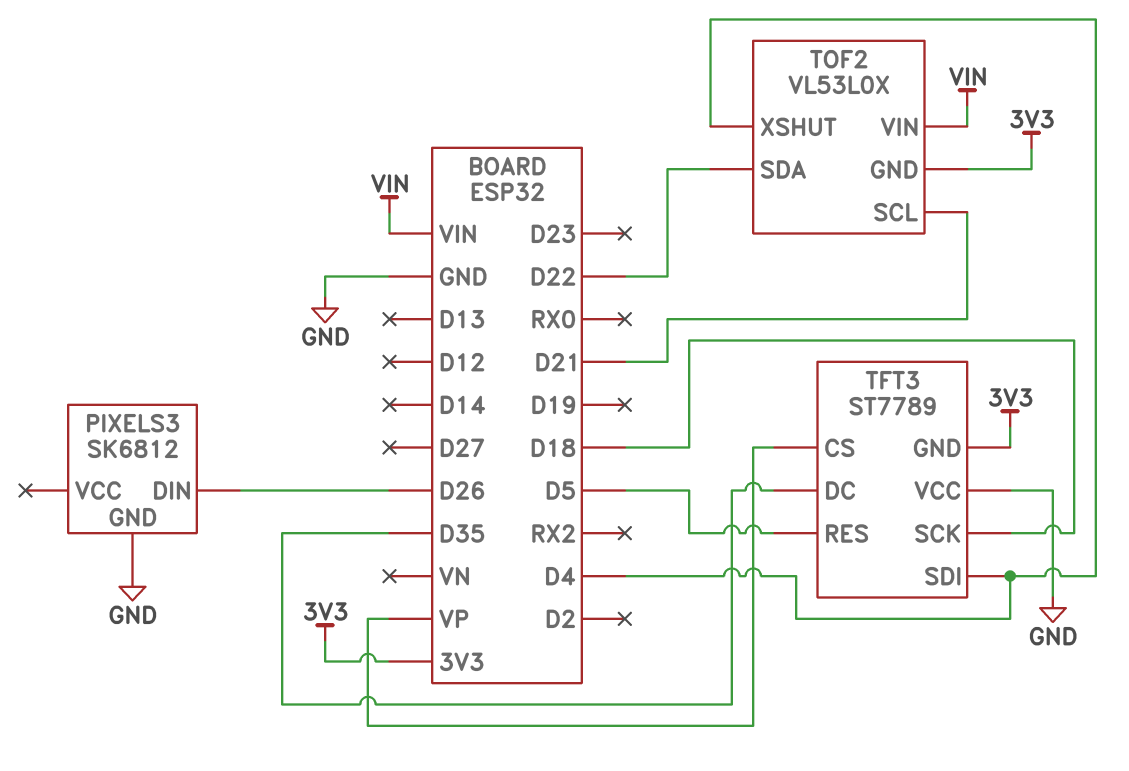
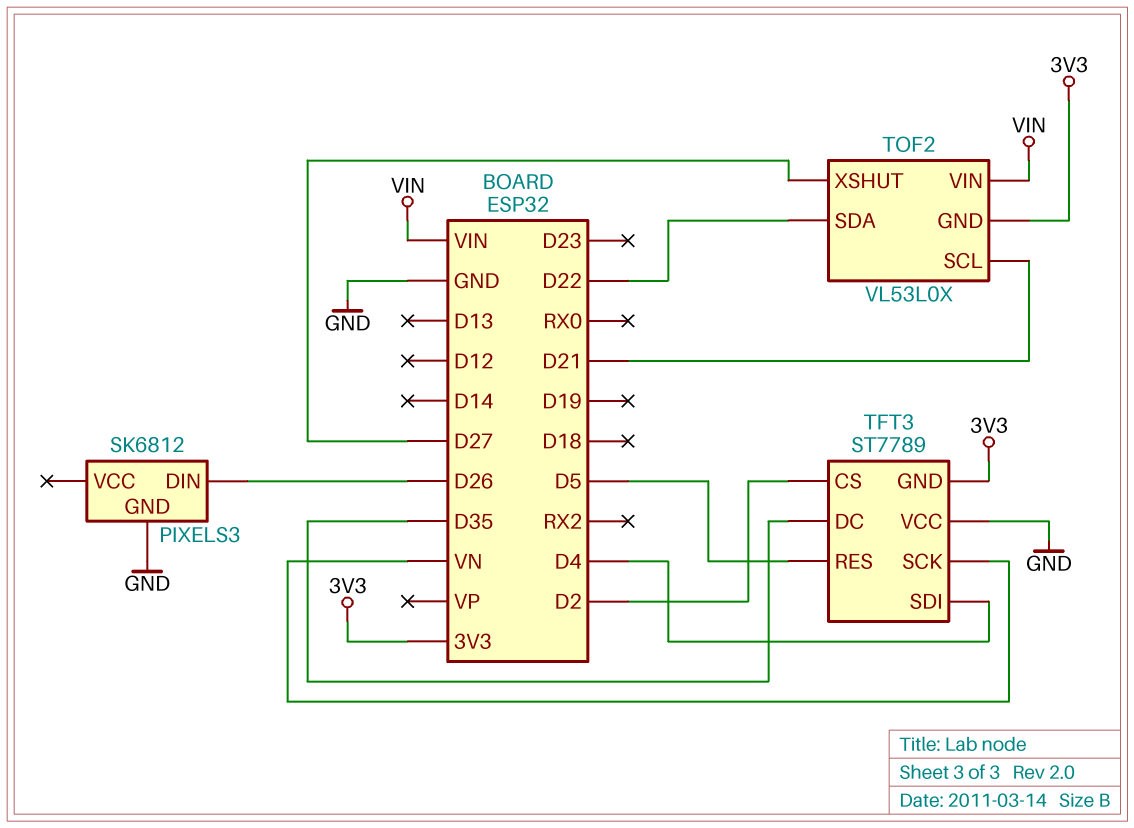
TFT3 pin CS: VP -> D2
TFT3 pin SCK: D18 -> VN
TOF2 pin XSHUT: D4 -> D27

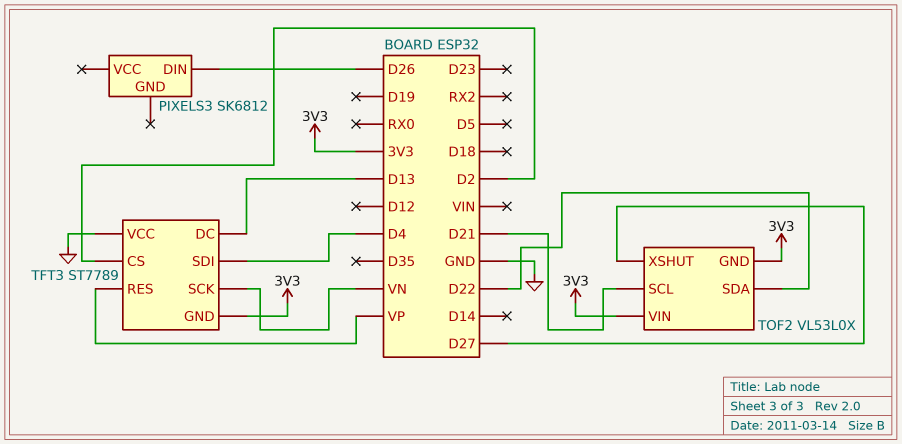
PIXELS3 pin GND: GND -> none
TFT3 pin DC: D35 -> D13
TFT3 pin RES: D5 -> VP
TOF2 pin VIN: VIN -> 3V3

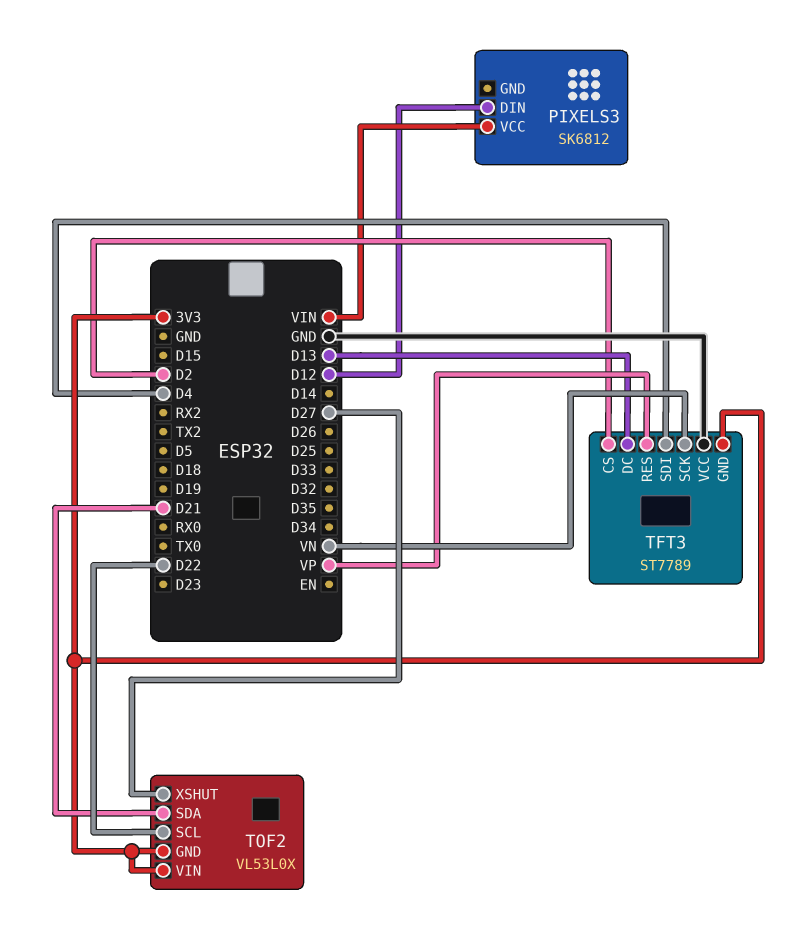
PIXELS3 pin DIN: D26 -> D12
PIXELS3 pin VCC: none -> VIN
TOF2 pin SCL: D21 -> D22
TOF2 pin SDA: D22 -> D21

